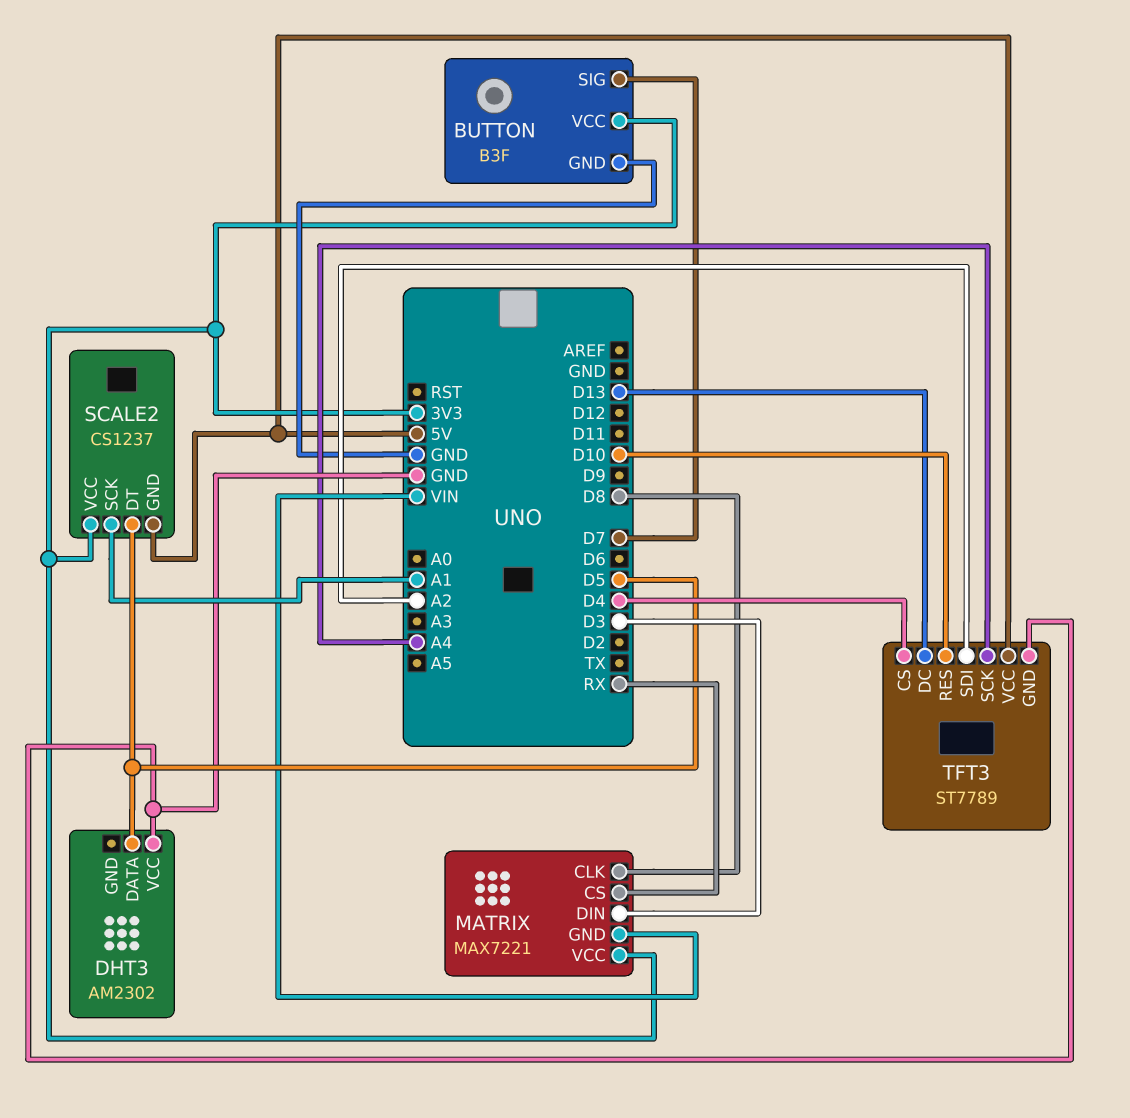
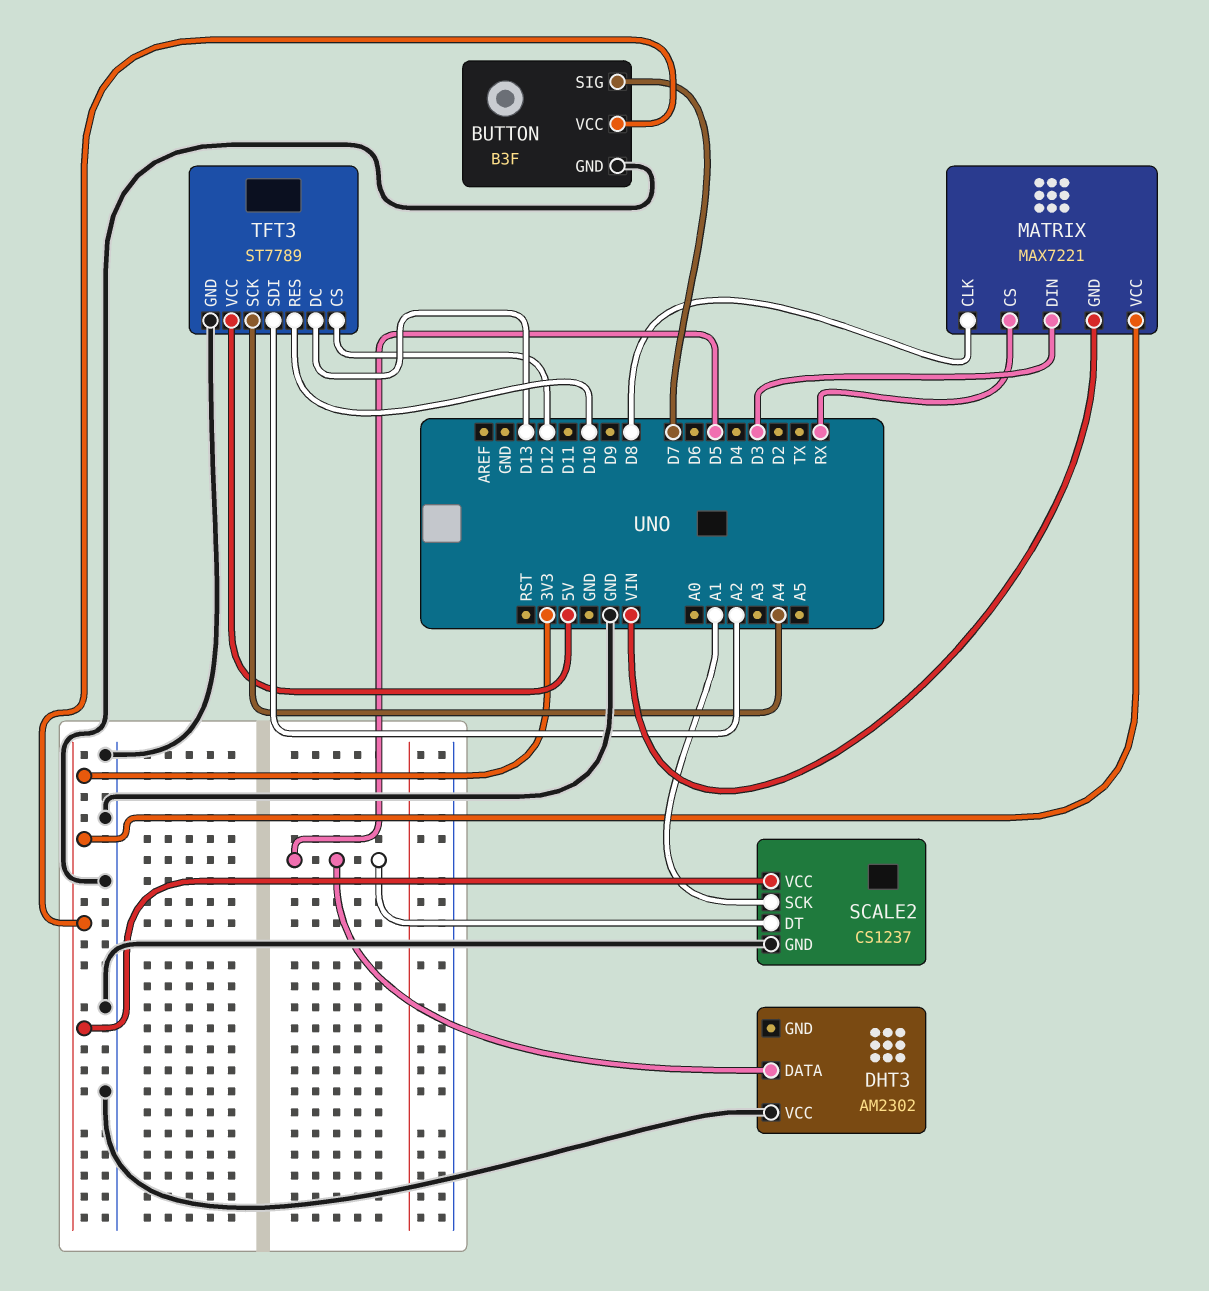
SCALE2 pin GND: 5V -> GND
TFT3 pin CS: D4 -> D12

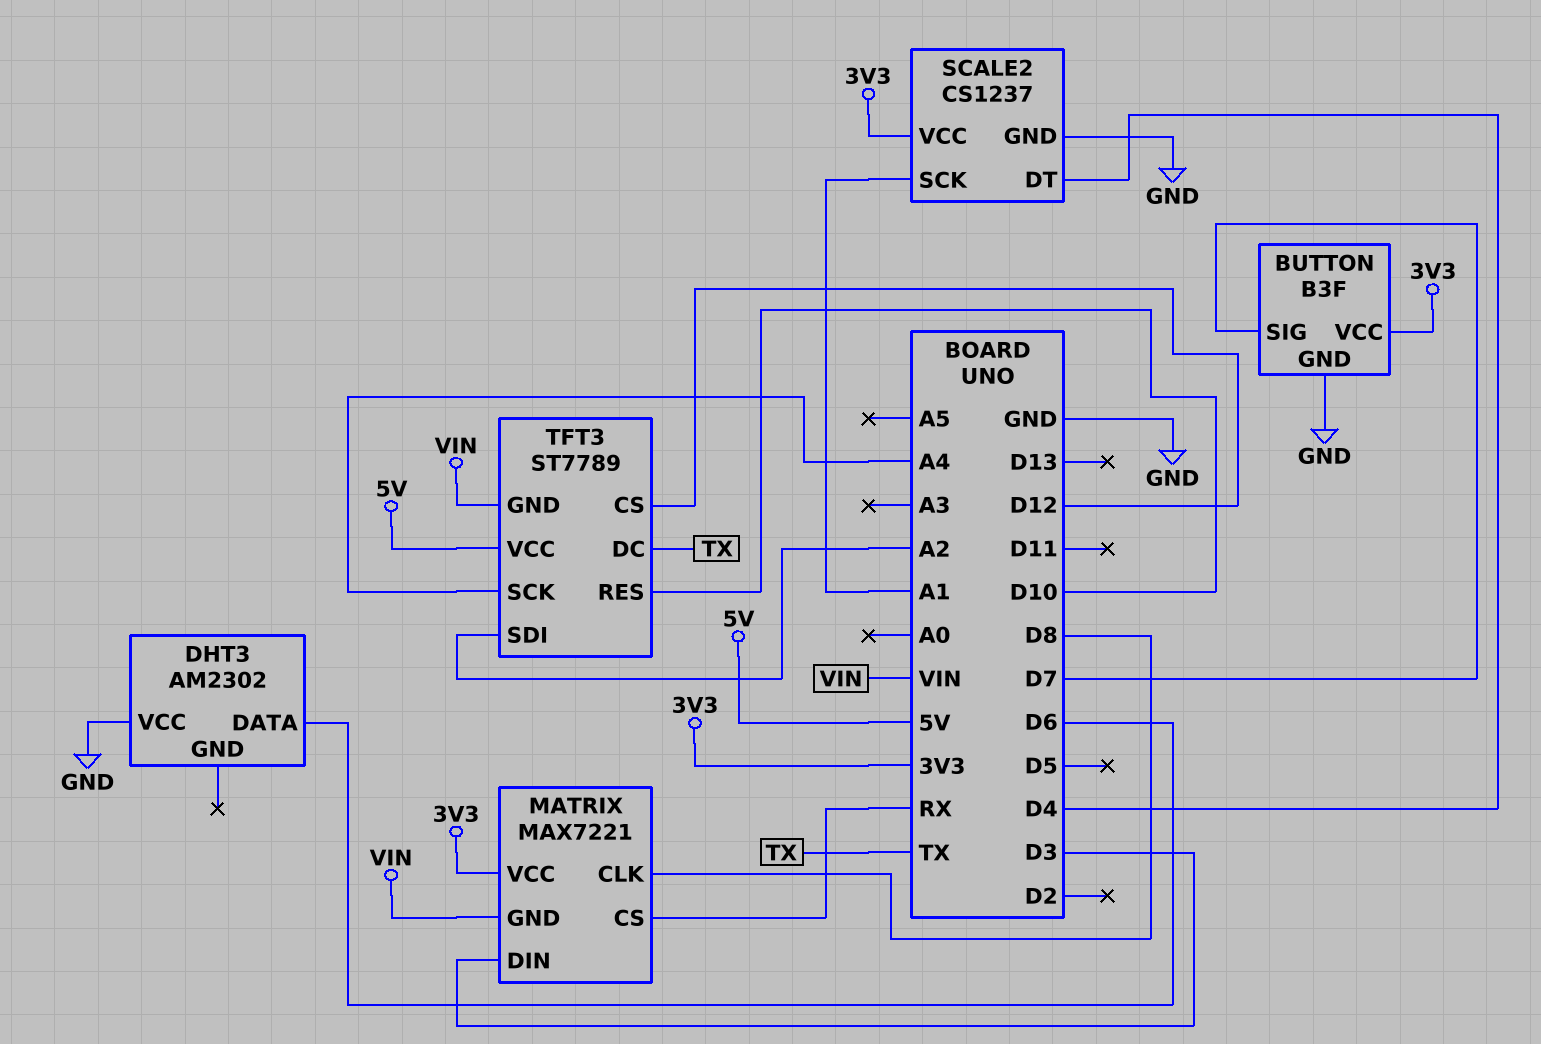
DHT3 pin DATA: D5 -> D6
SCALE2 pin DT: D5 -> D4
TFT3 pin DC: D13 -> TX
TFT3 pin GND: GND -> VIN

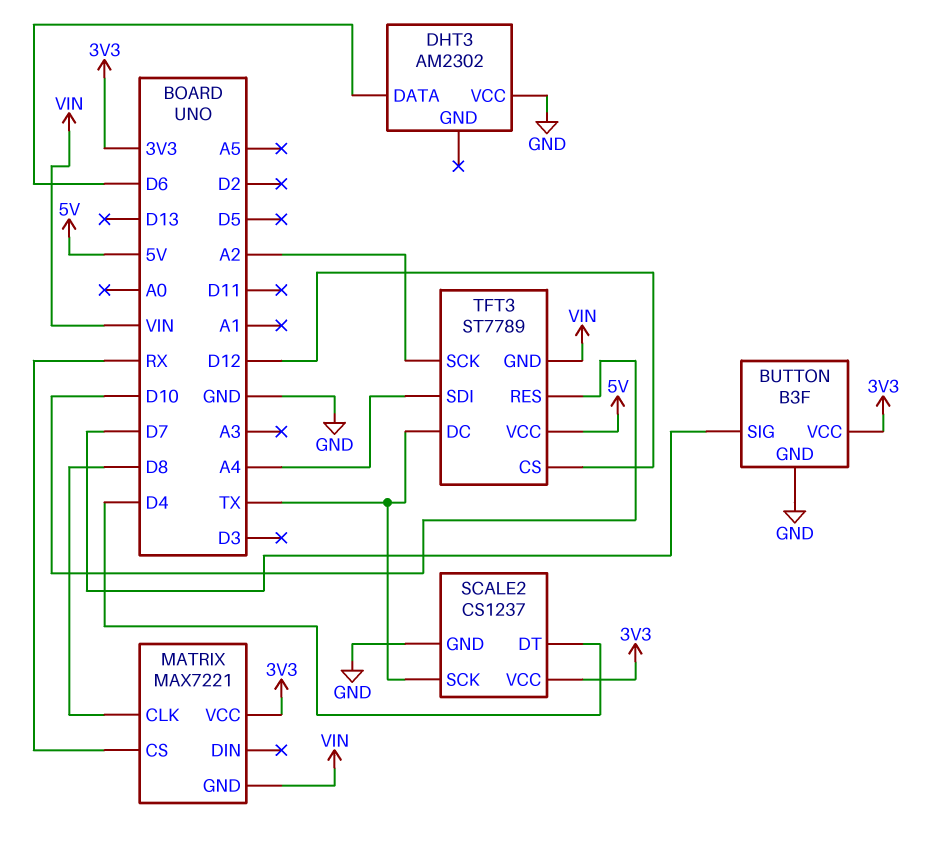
MATRIX pin DIN: D3 -> none
SCALE2 pin SCK: A1 -> TX
TFT3 pin SCK: A4 -> A2
TFT3 pin SDI: A2 -> A4

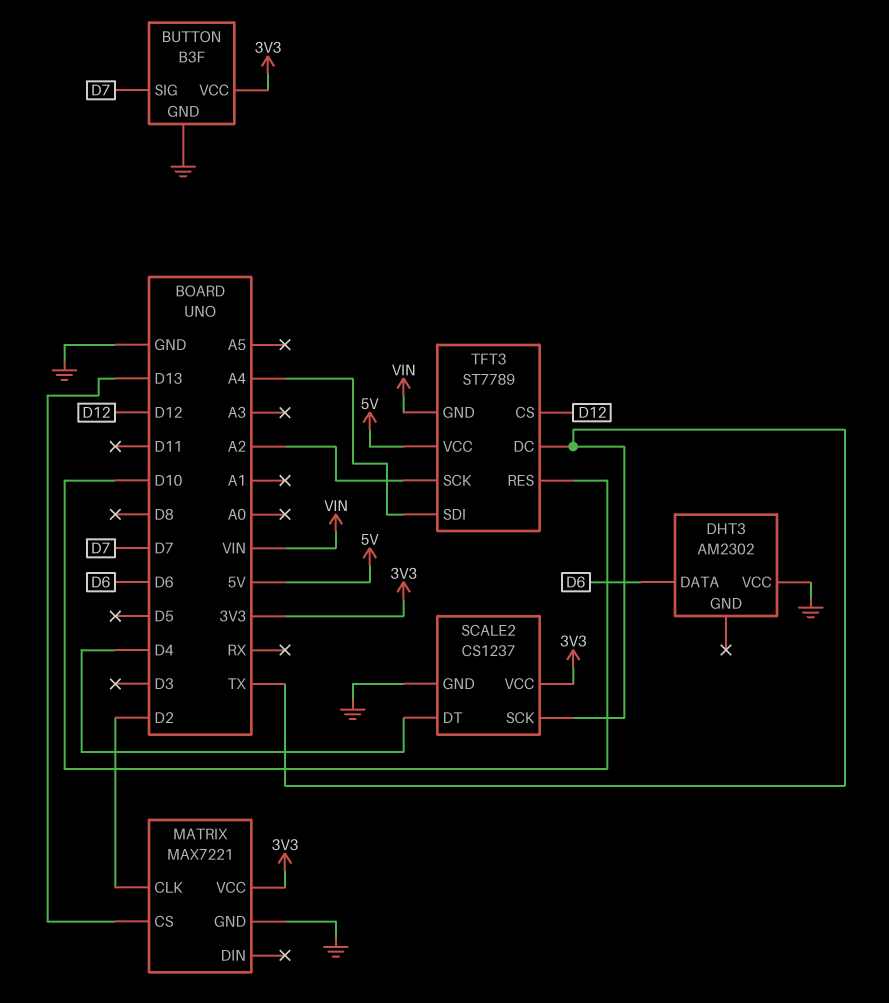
MATRIX pin CLK: D8 -> D2
MATRIX pin CS: RX -> D13
MATRIX pin GND: VIN -> GND

